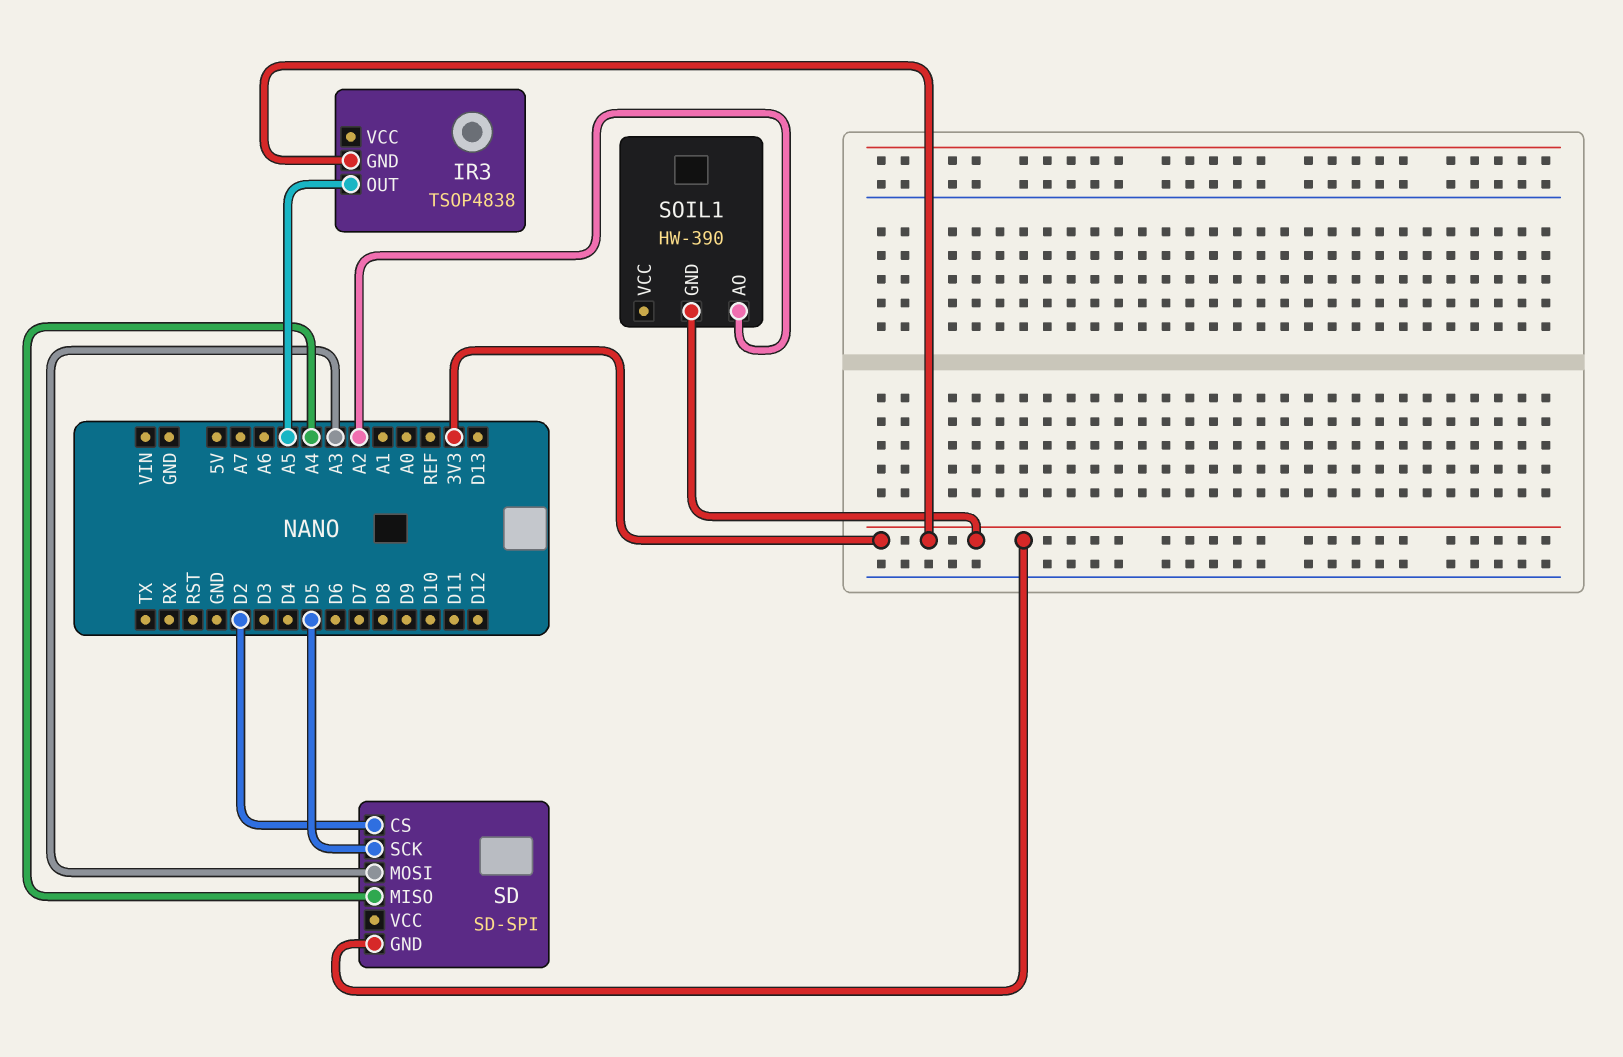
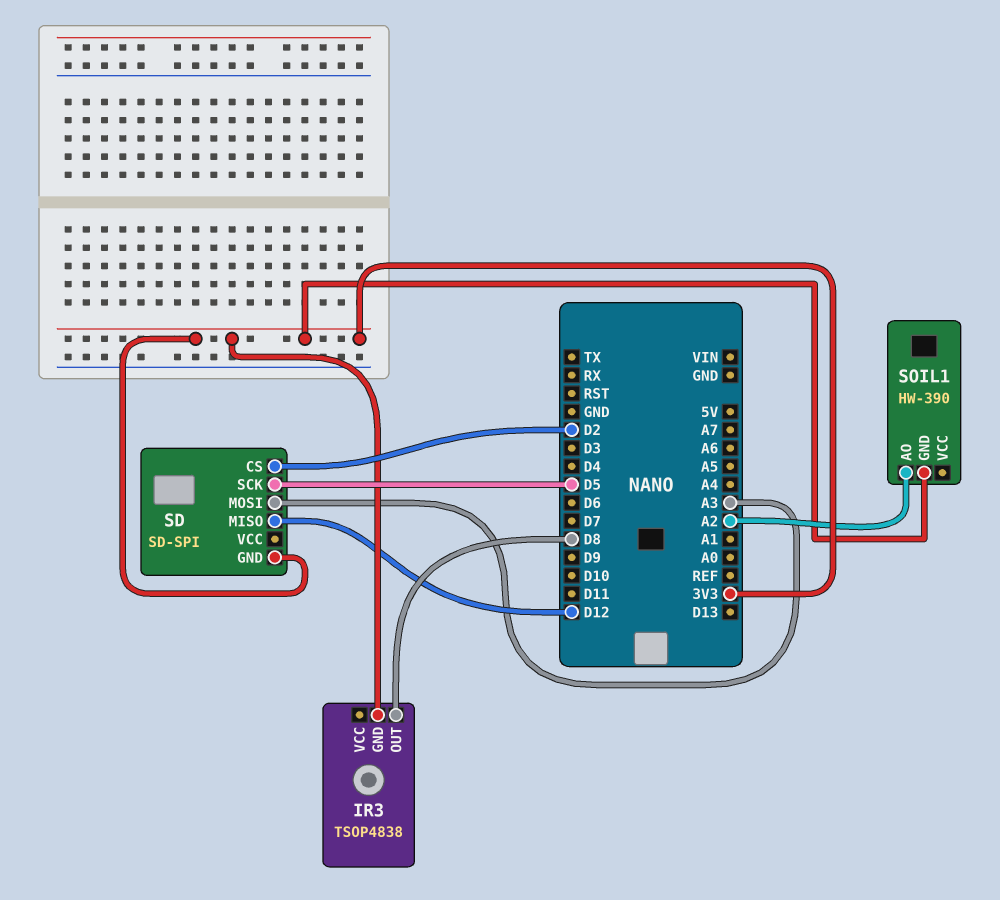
IR3 pin OUT: A5 -> D8
SD pin MISO: A4 -> D12

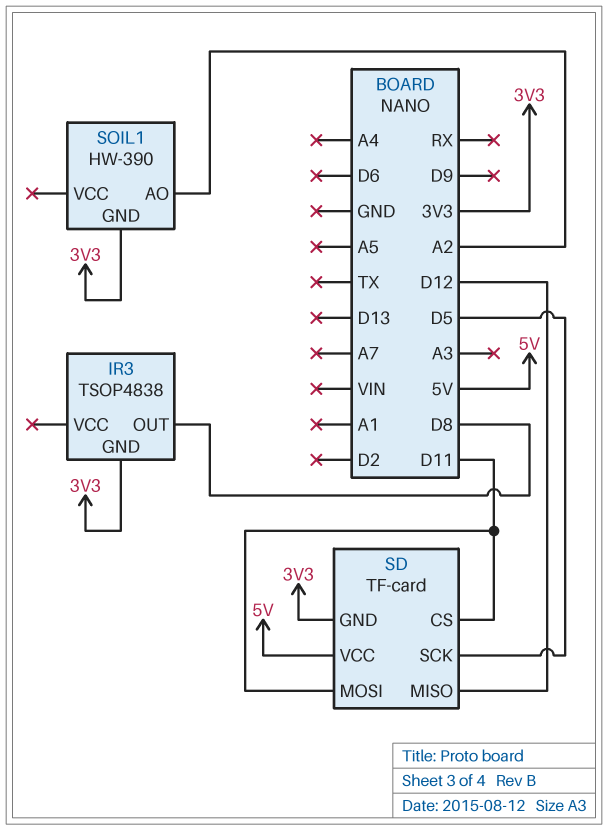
SD: SD-SPI -> TF-card
SD pin CS: D2 -> D11
SD pin MOSI: A3 -> D11
SD pin VCC: none -> 5V

